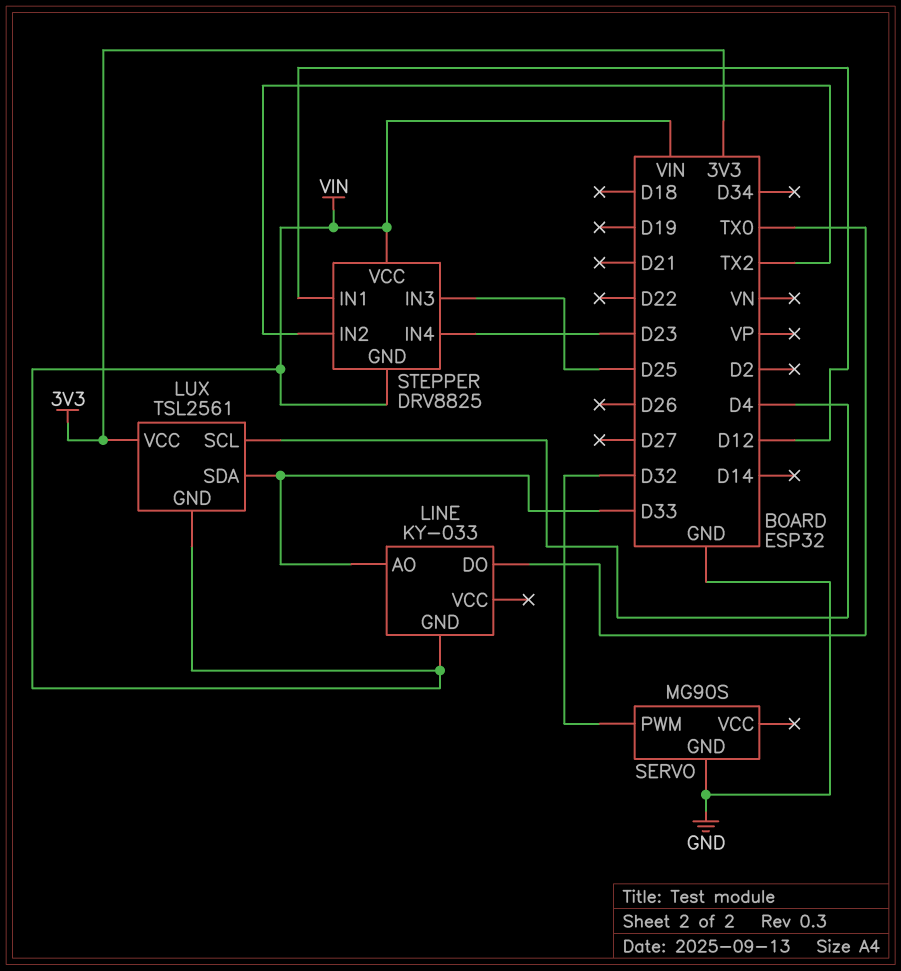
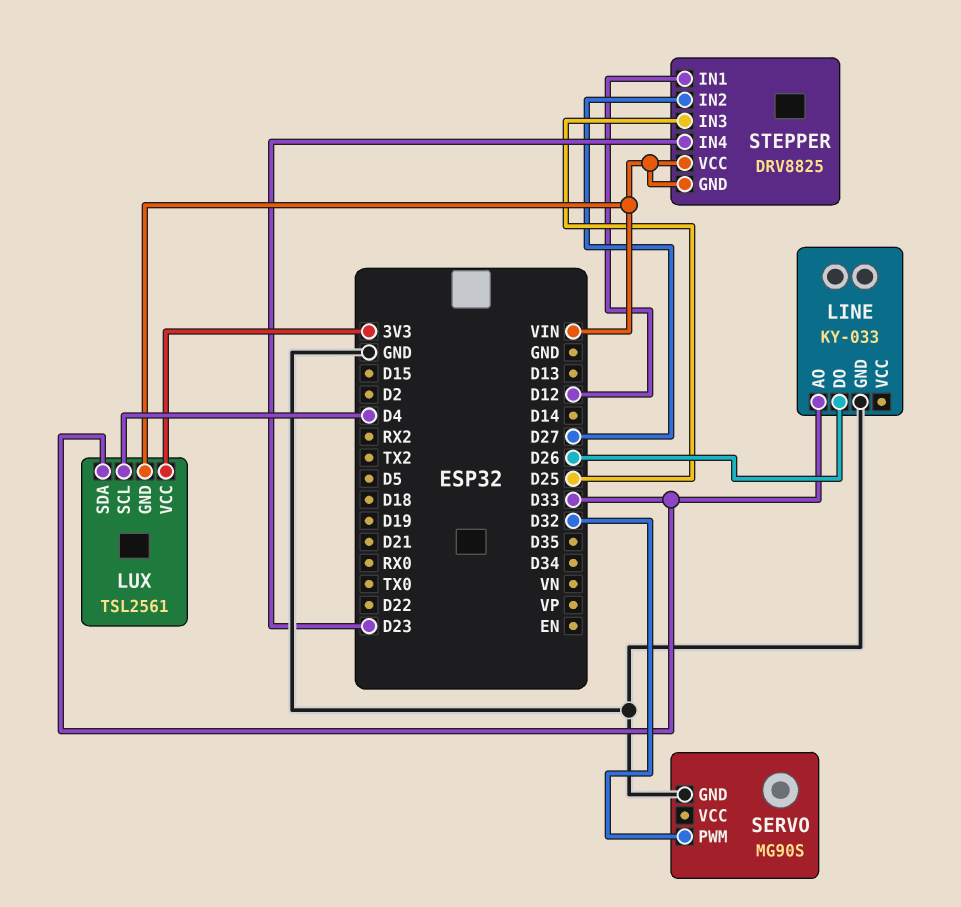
LINE pin DO: TX0 -> D26
LINE pin GND: VIN -> GND
STEPPER pin IN2: TX2 -> D27

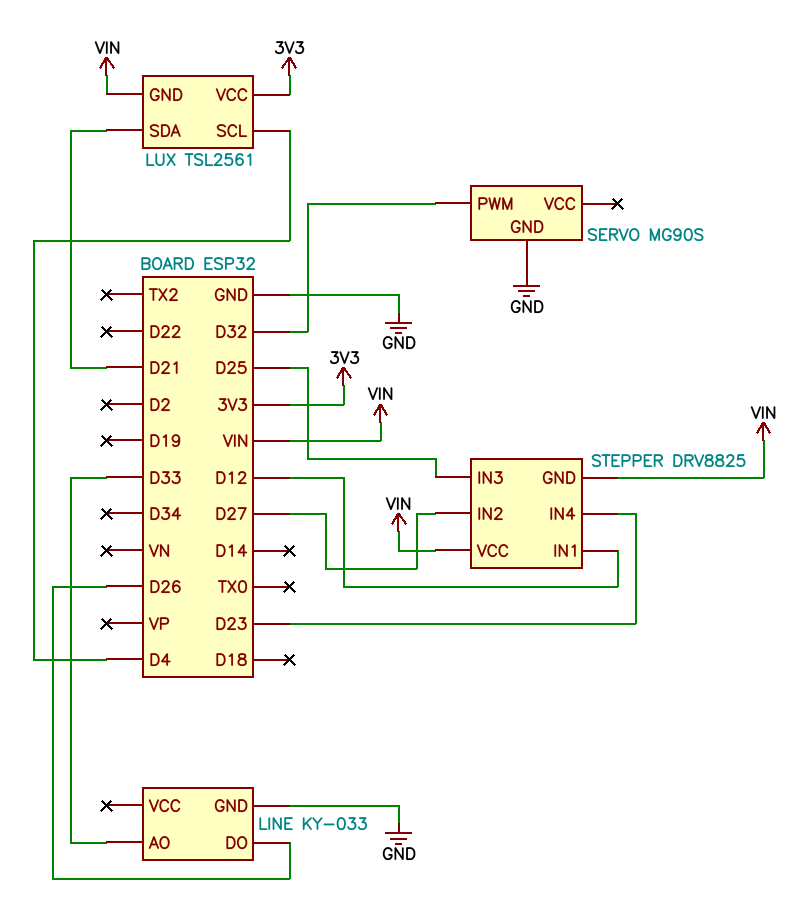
LUX pin SDA: D33 -> D21

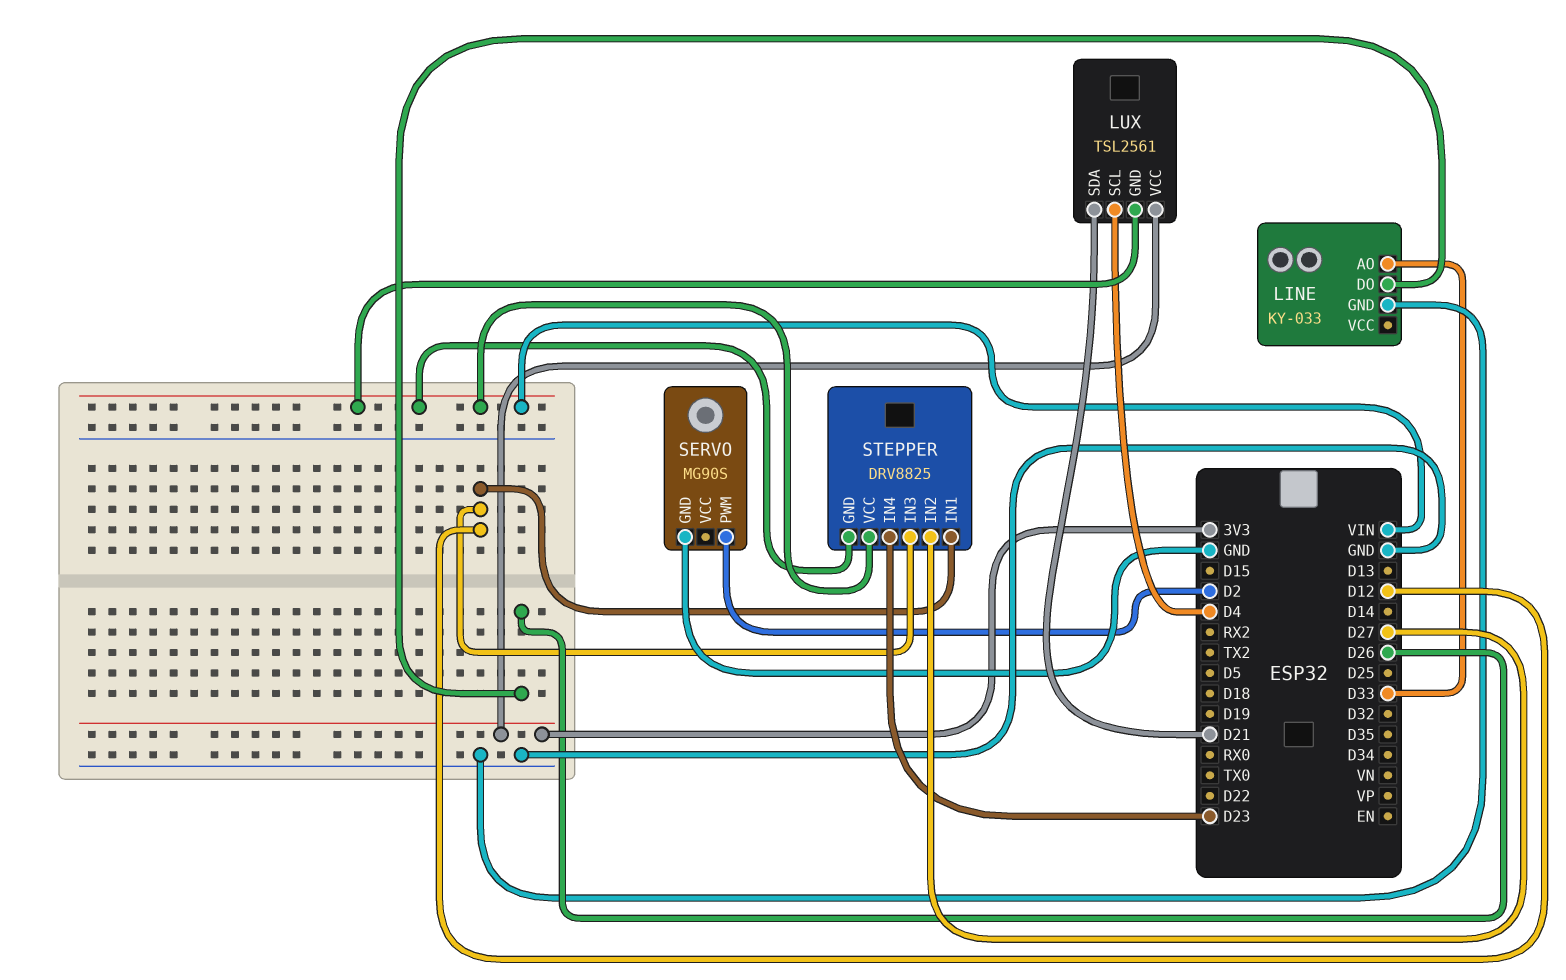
SERVO pin PWM: D32 -> D2
STEPPER pin IN3: D25 -> D12

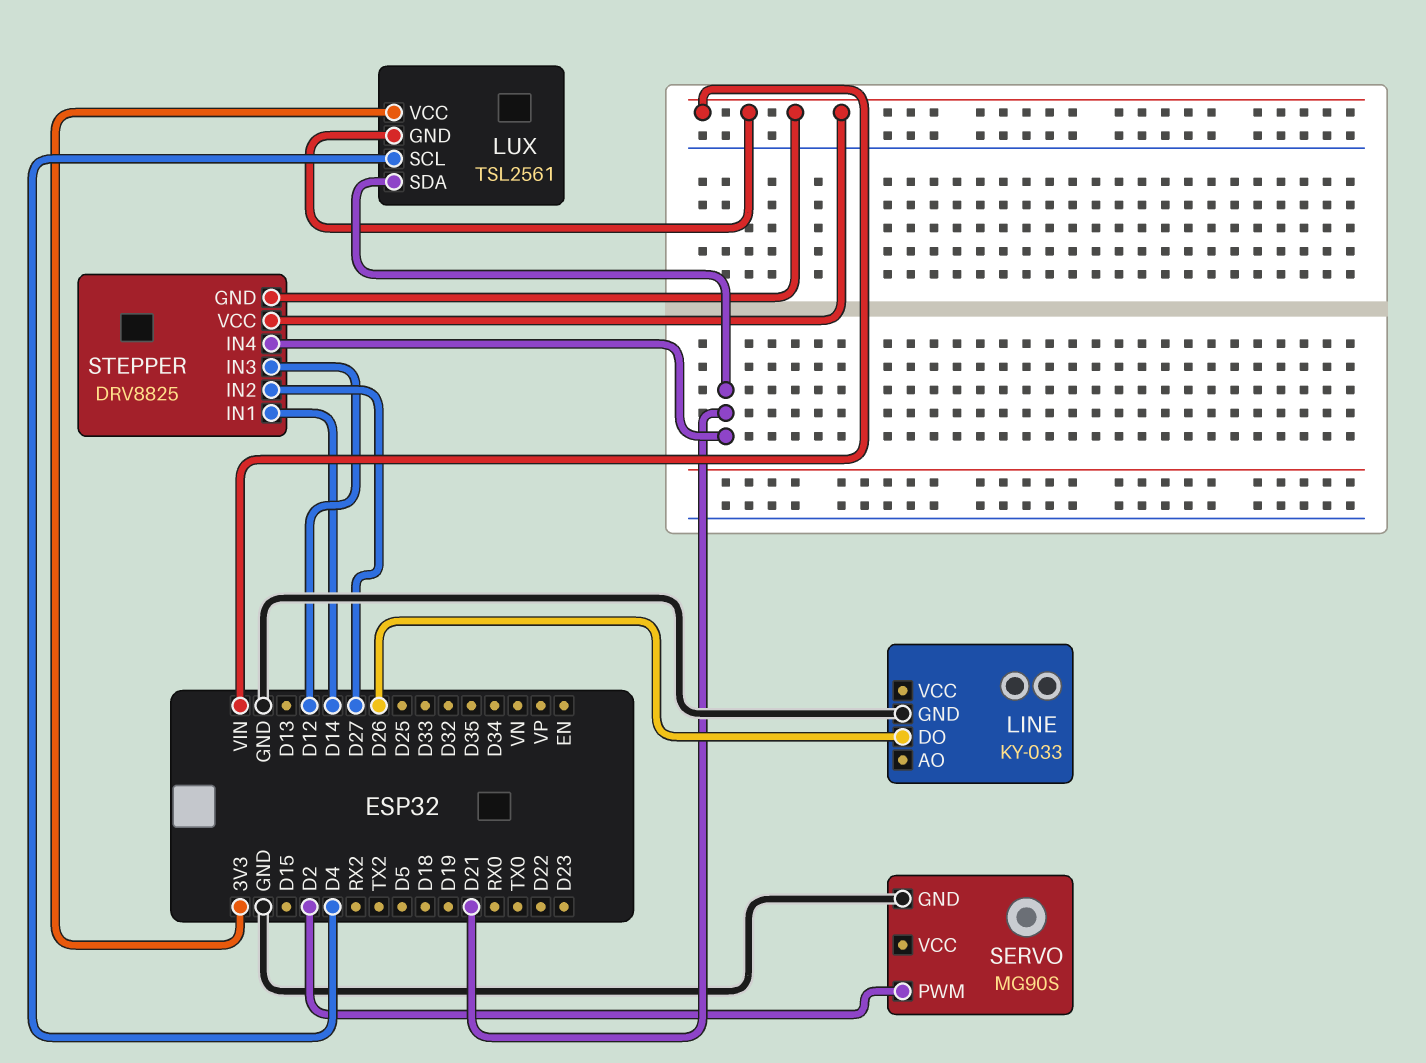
LINE pin AO: D33 -> none
STEPPER pin IN1: D12 -> D14
STEPPER pin IN4: D23 -> D21

